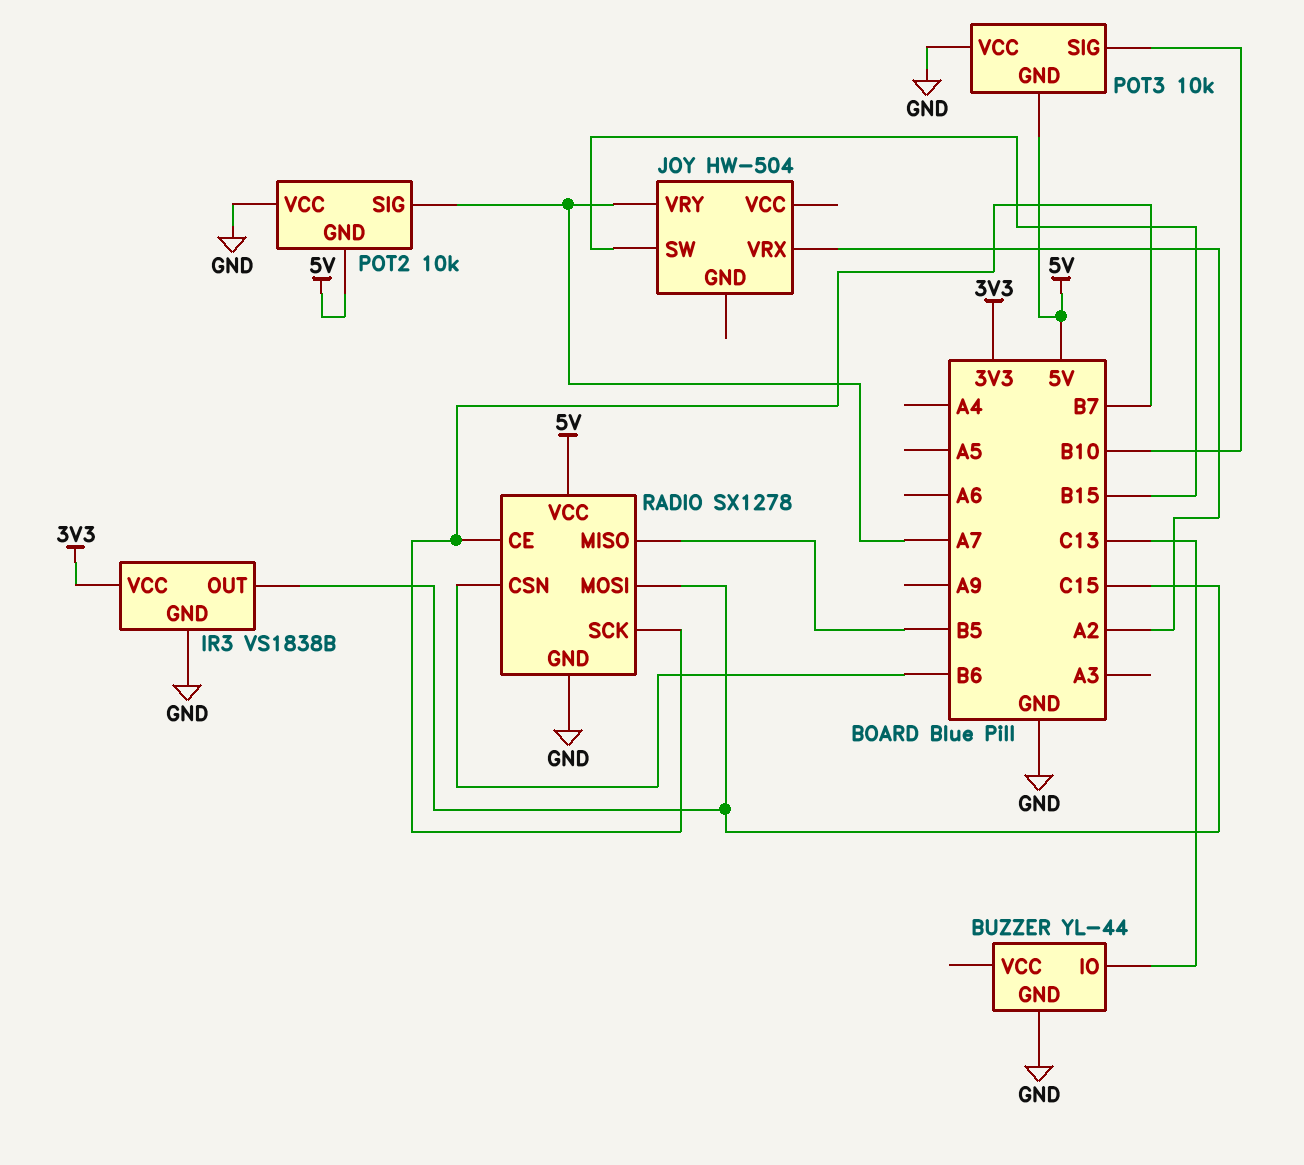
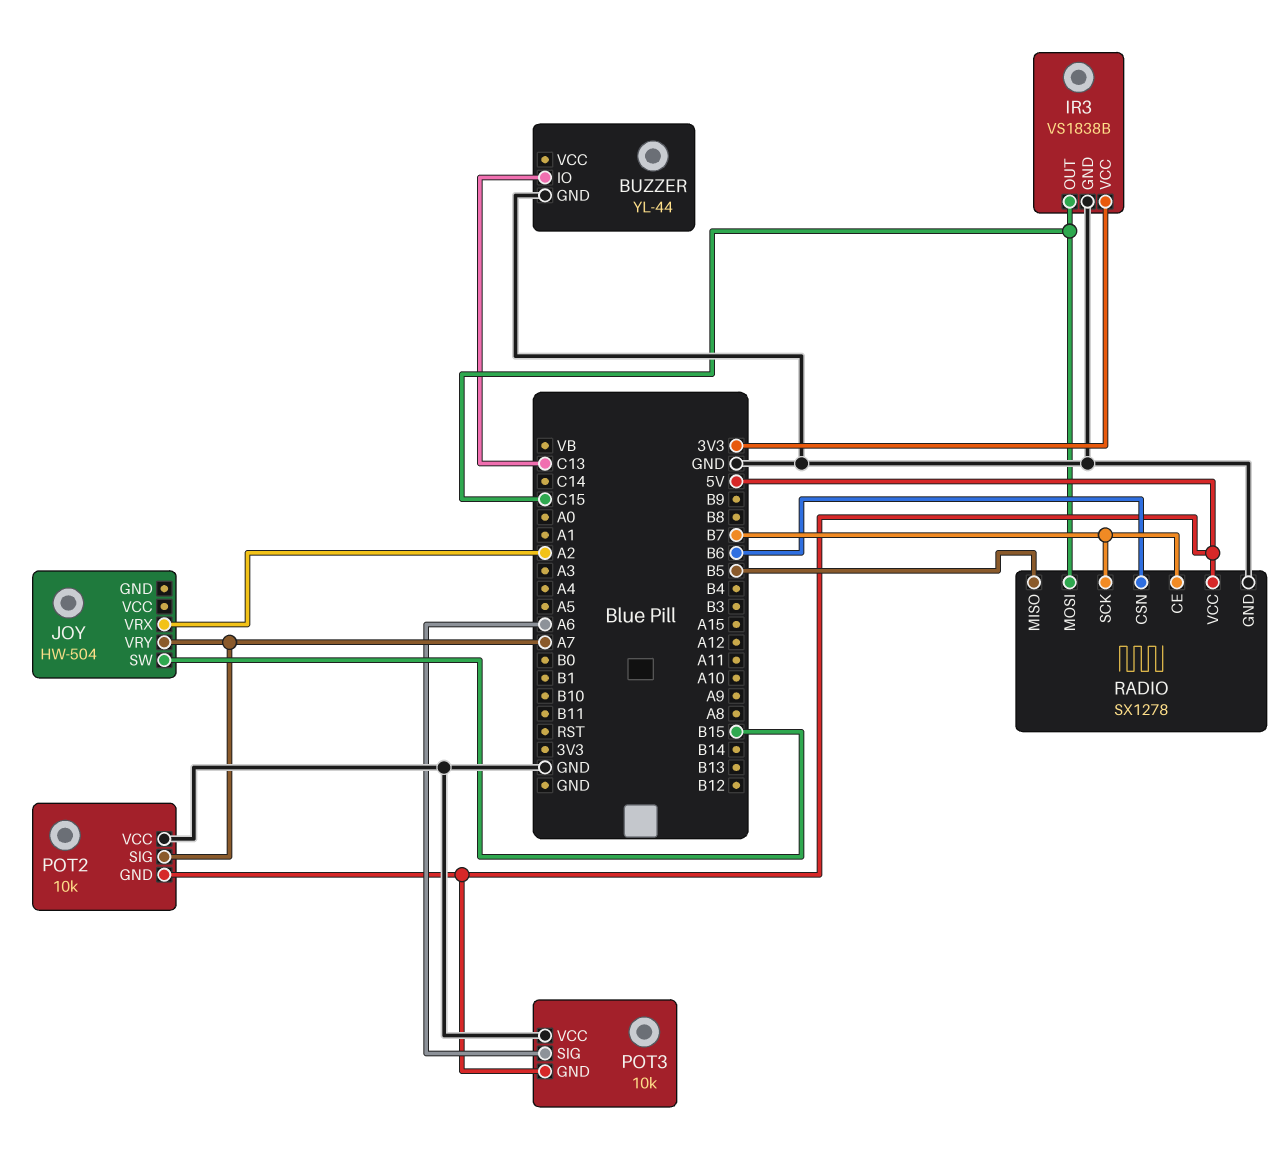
POT3 pin SIG: B10 -> A6

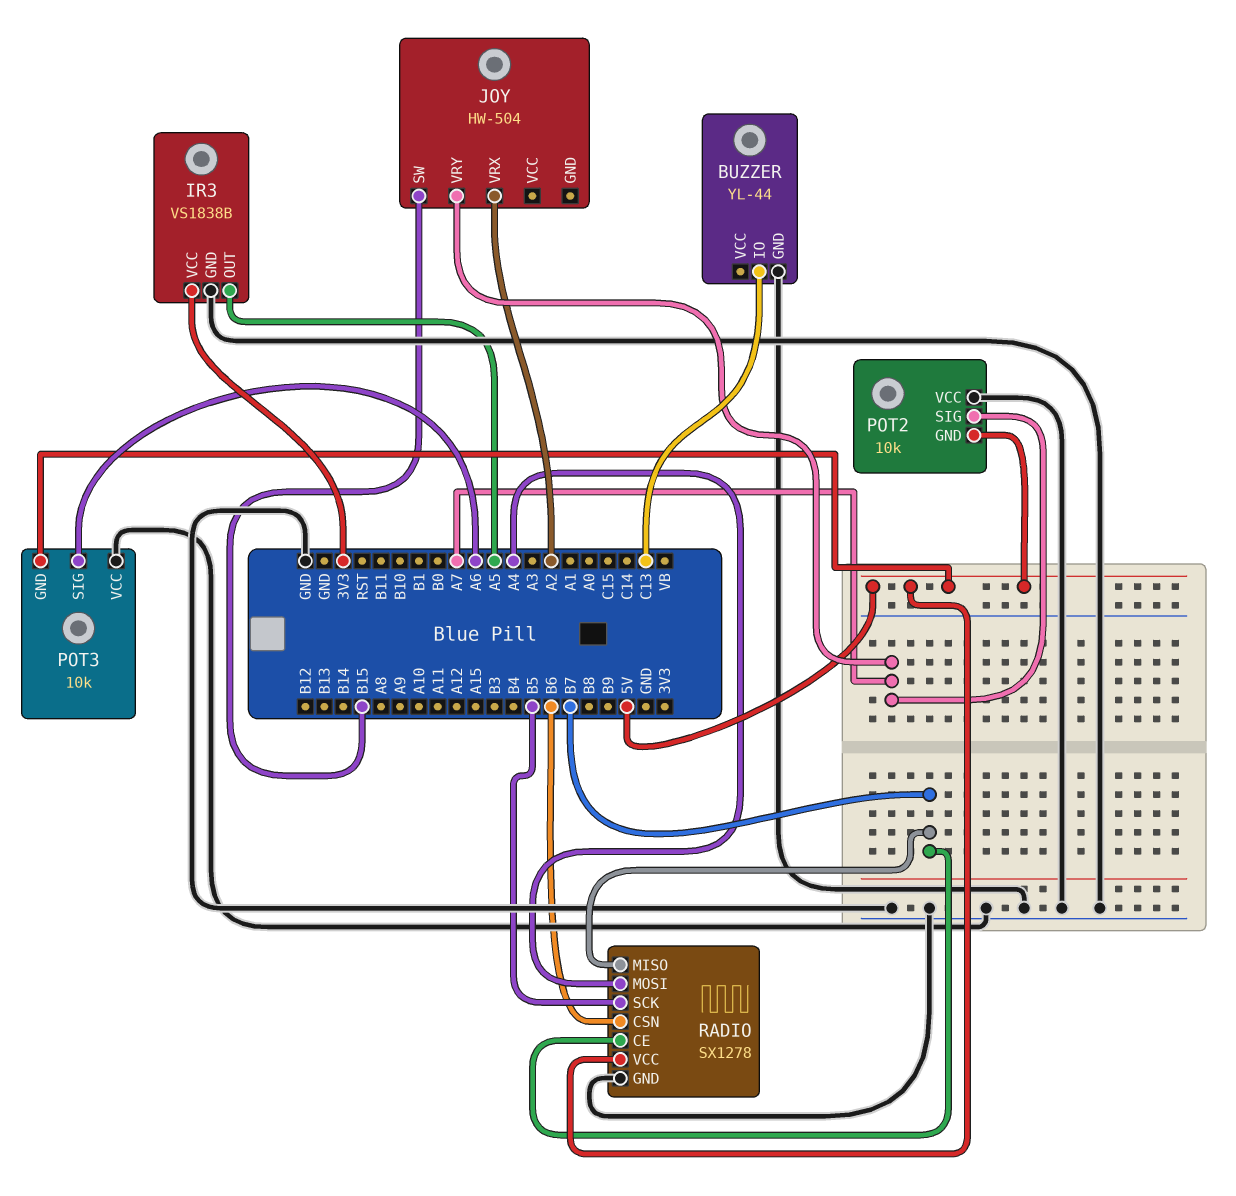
IR3 pin OUT: C15 -> A5
RADIO pin MISO: B5 -> B7
RADIO pin MOSI: C15 -> A4
RADIO pin SCK: B7 -> B5

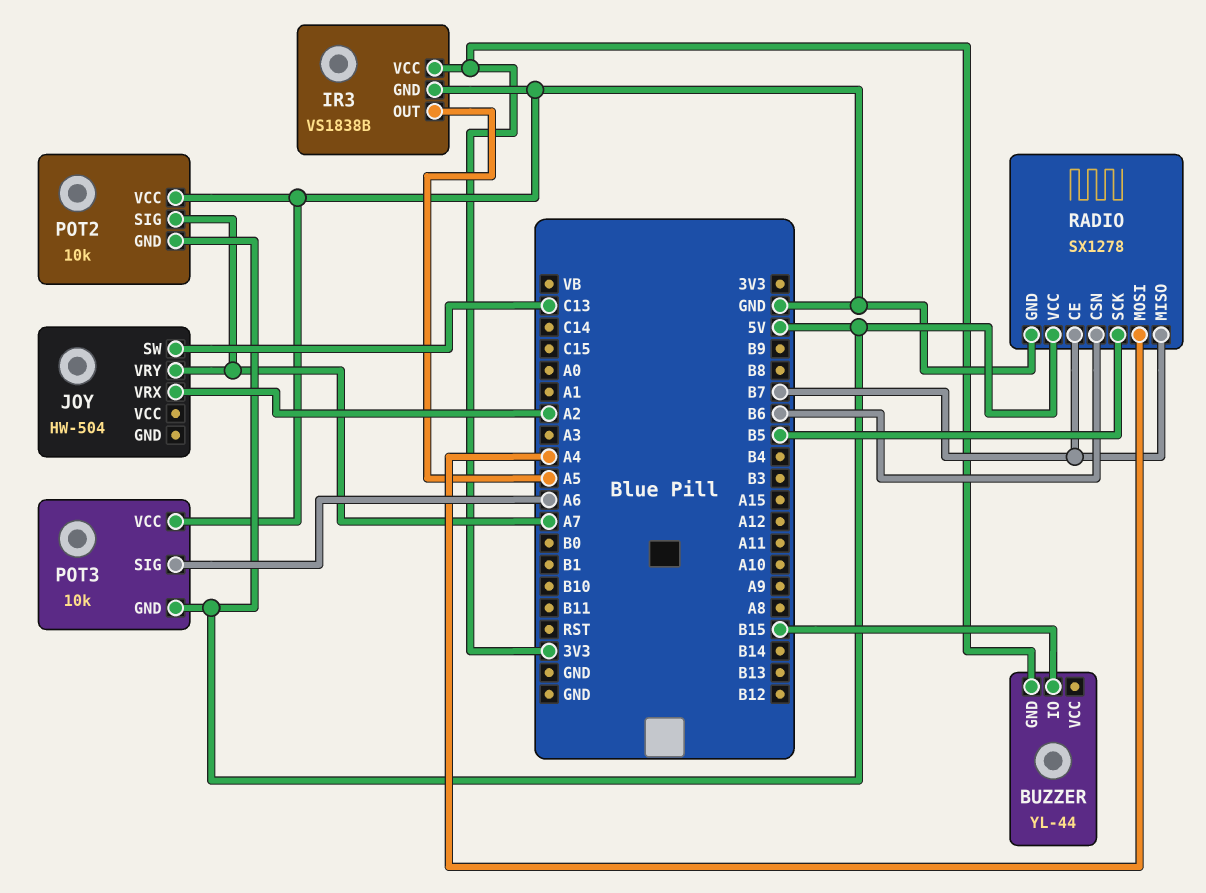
BUZZER pin GND: GND -> 3V3
BUZZER pin IO: C13 -> B15
JOY pin SW: B15 -> C13

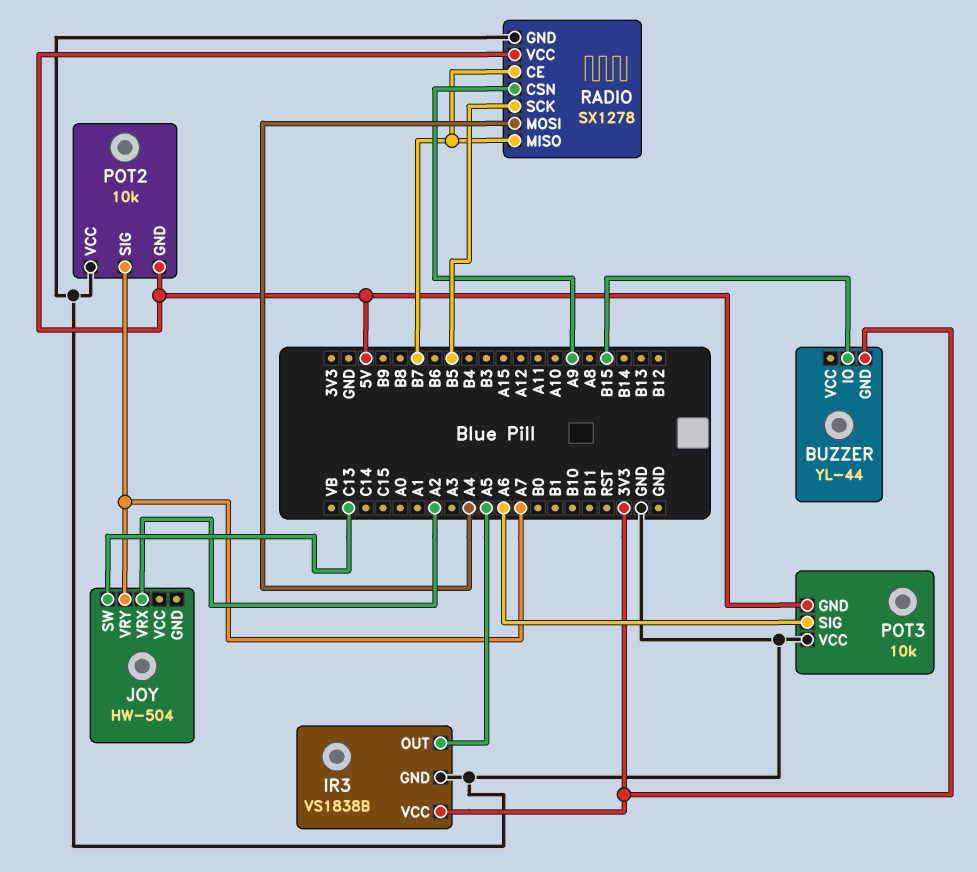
RADIO pin CSN: B6 -> A9

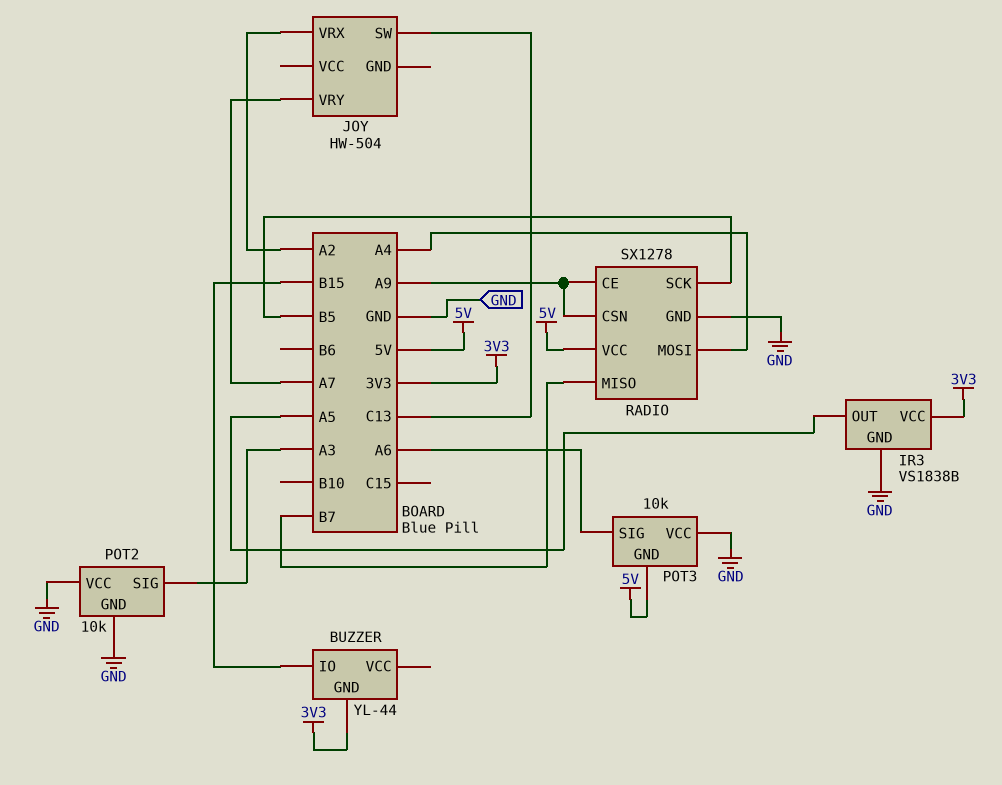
POT2 pin GND: 5V -> GND
POT2 pin SIG: A7 -> A3
RADIO pin CE: B7 -> A9

